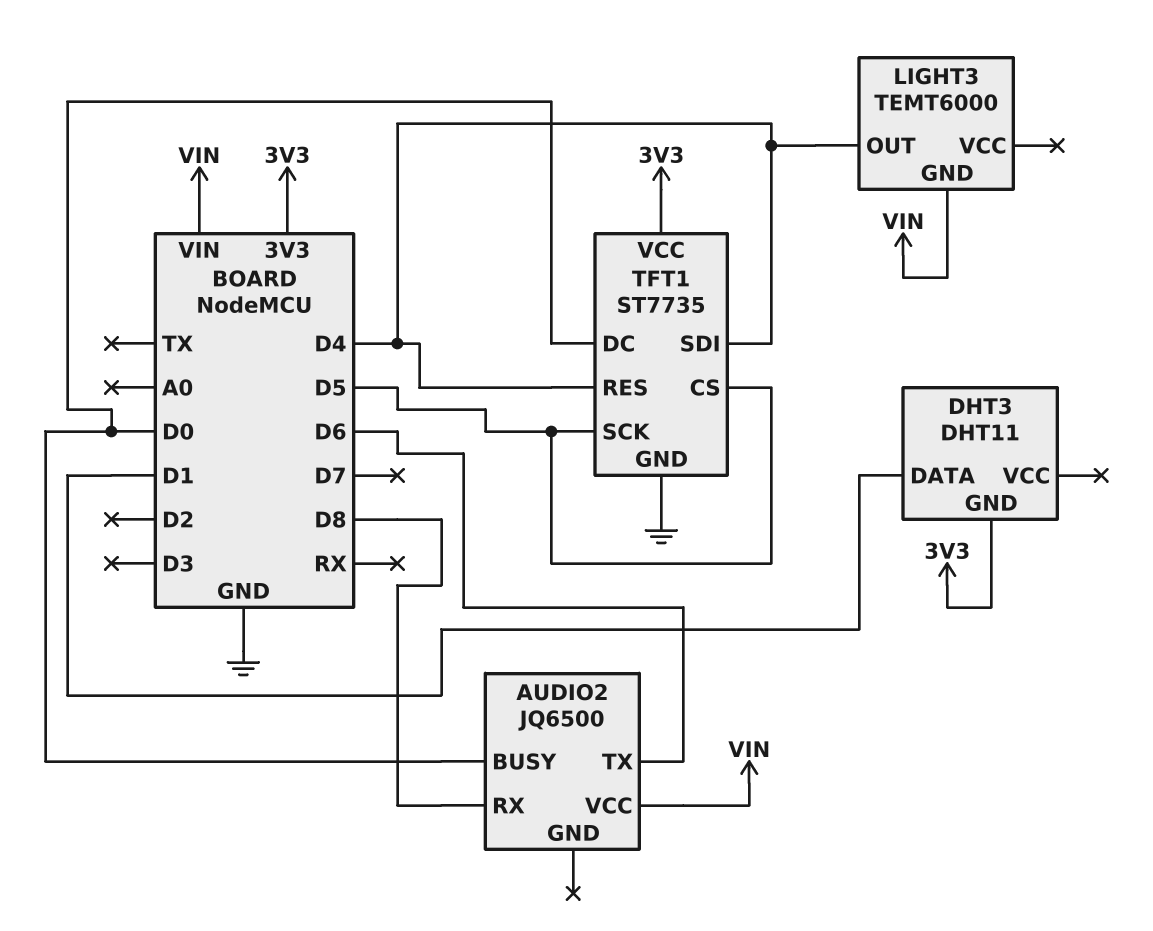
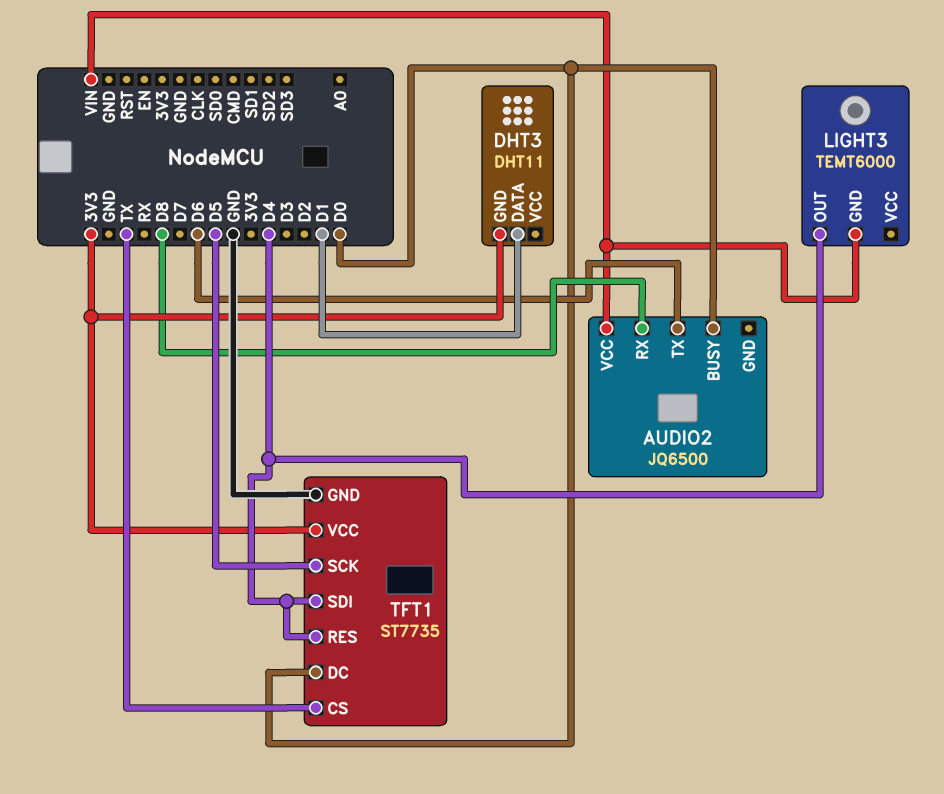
TFT1 pin CS: D5 -> TX

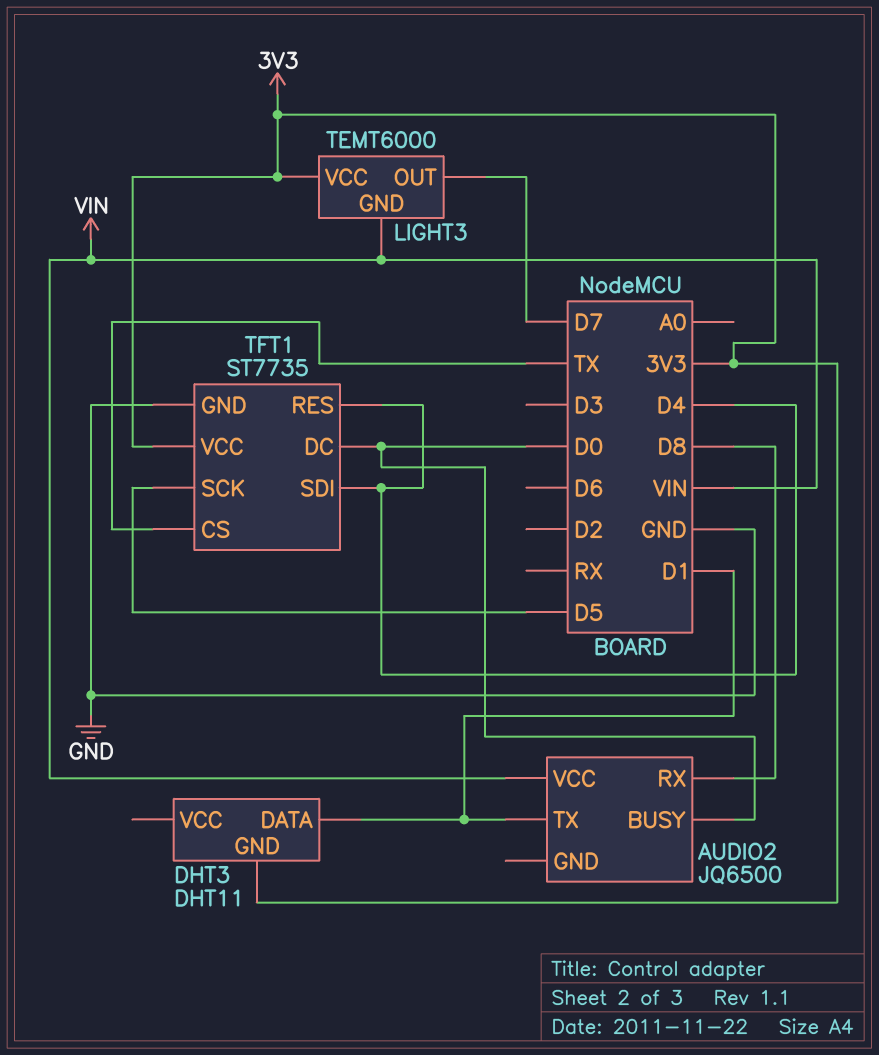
AUDIO2 pin TX: D6 -> D1
LIGHT3 pin OUT: D4 -> D7
LIGHT3 pin VCC: none -> 3V3

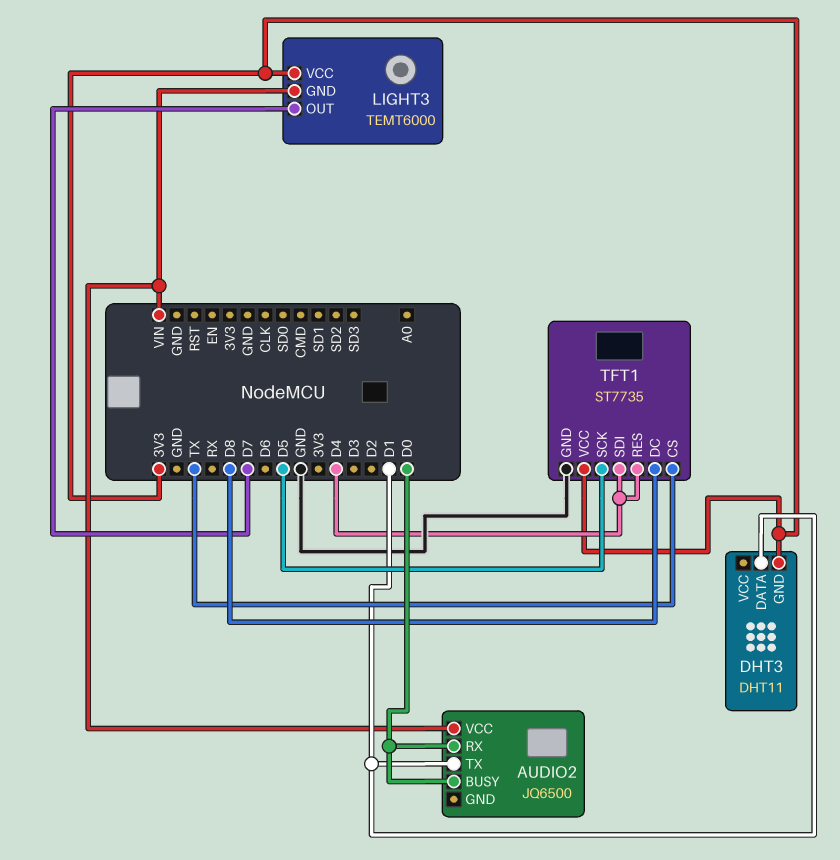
AUDIO2 pin RX: D8 -> D0
TFT1 pin DC: D0 -> D8

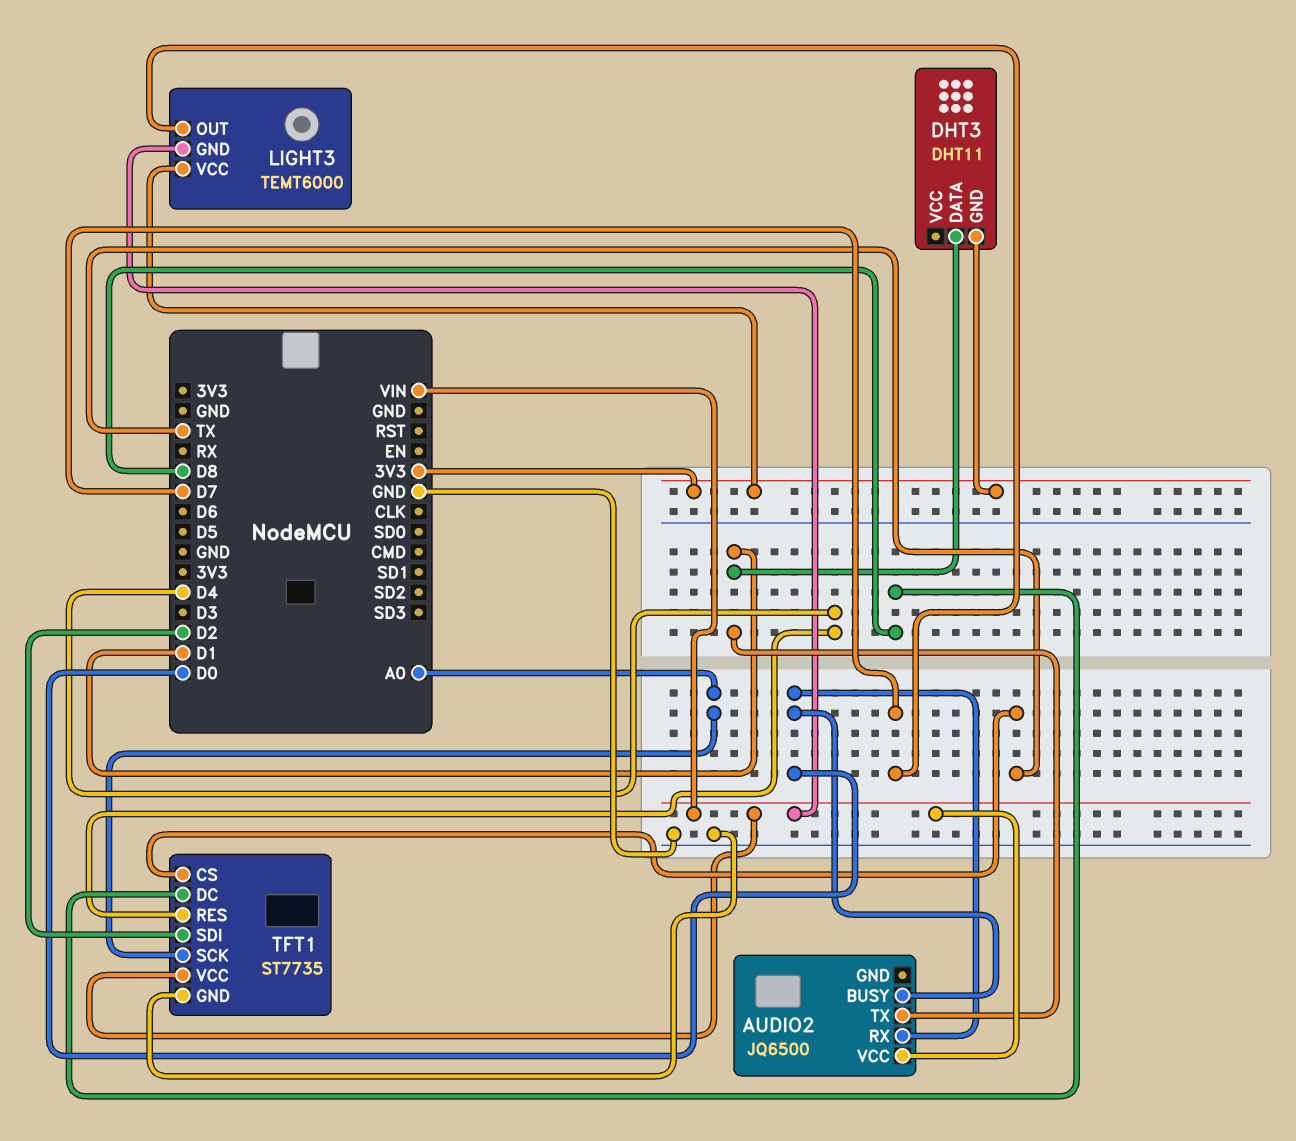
TFT1 pin SCK: D5 -> A0
TFT1 pin SDI: D4 -> D2
TFT1 pin VCC: 3V3 -> VIN

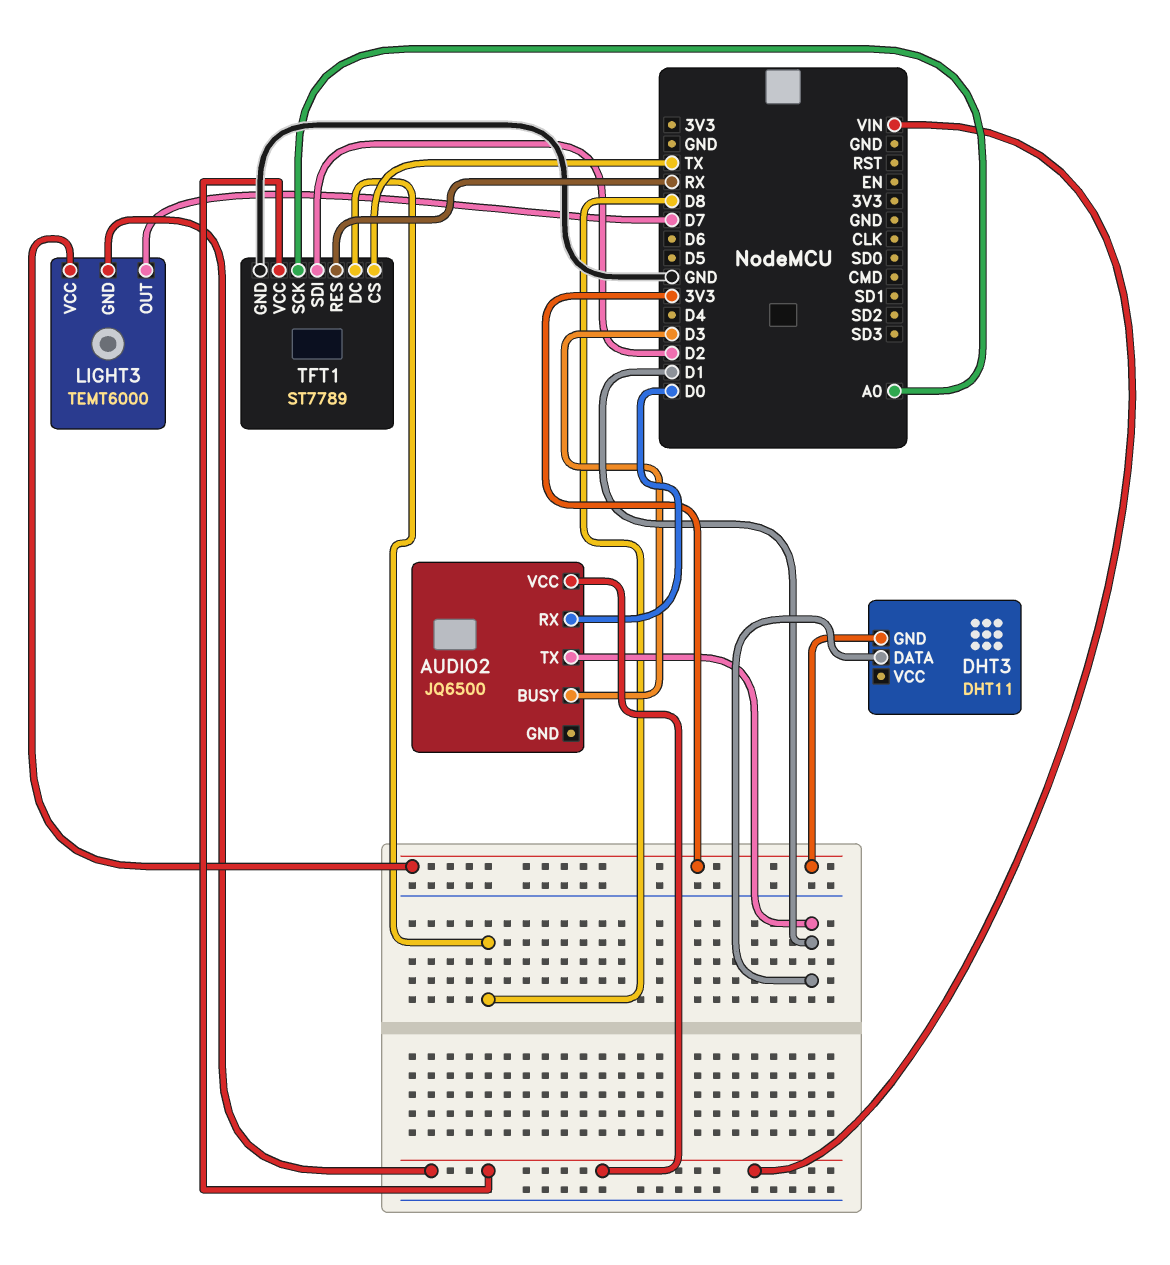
AUDIO2 pin BUSY: D0 -> D3
TFT1: ST7735 -> ST7789
TFT1 pin RES: D4 -> RX

